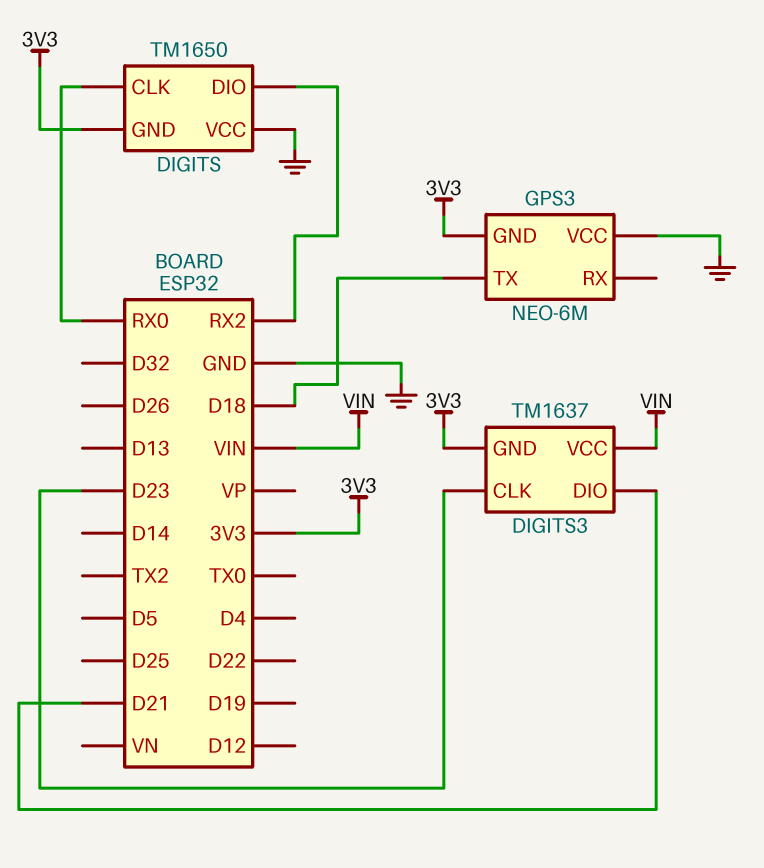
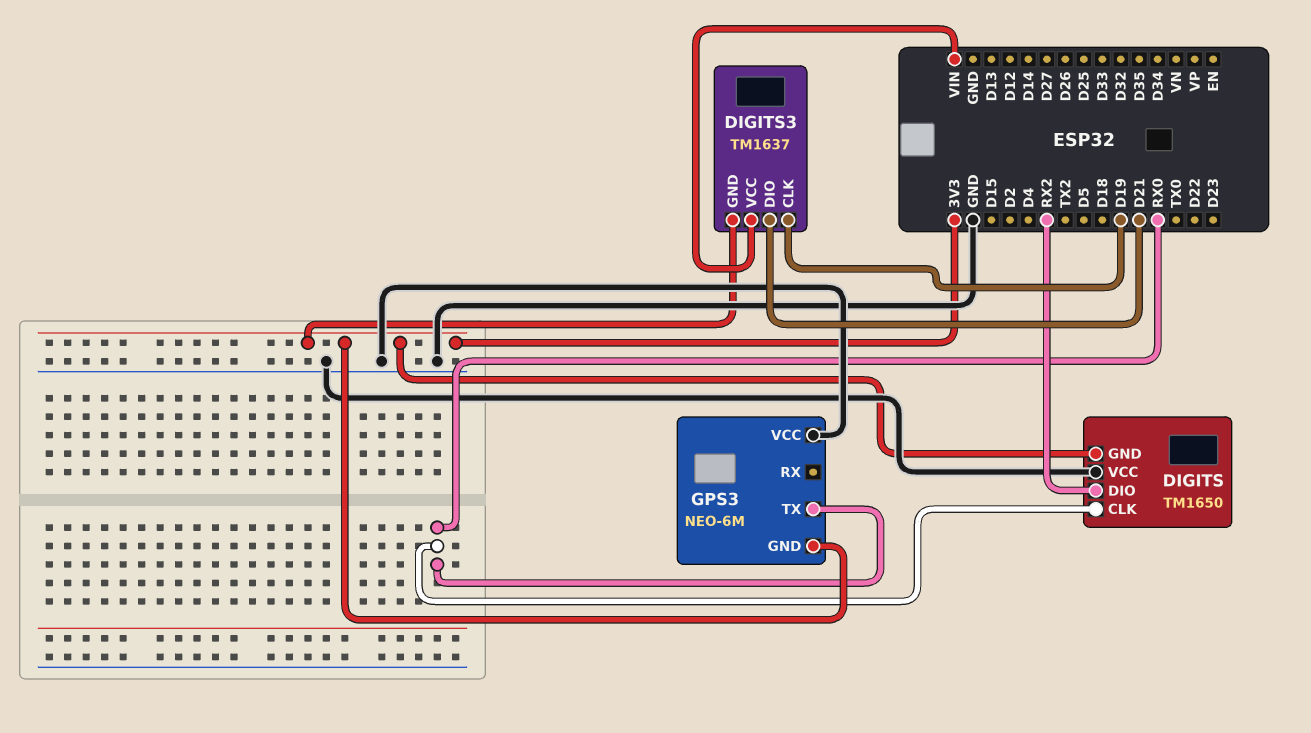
DIGITS3 pin CLK: D23 -> D19
GPS3 pin TX: D18 -> RX0

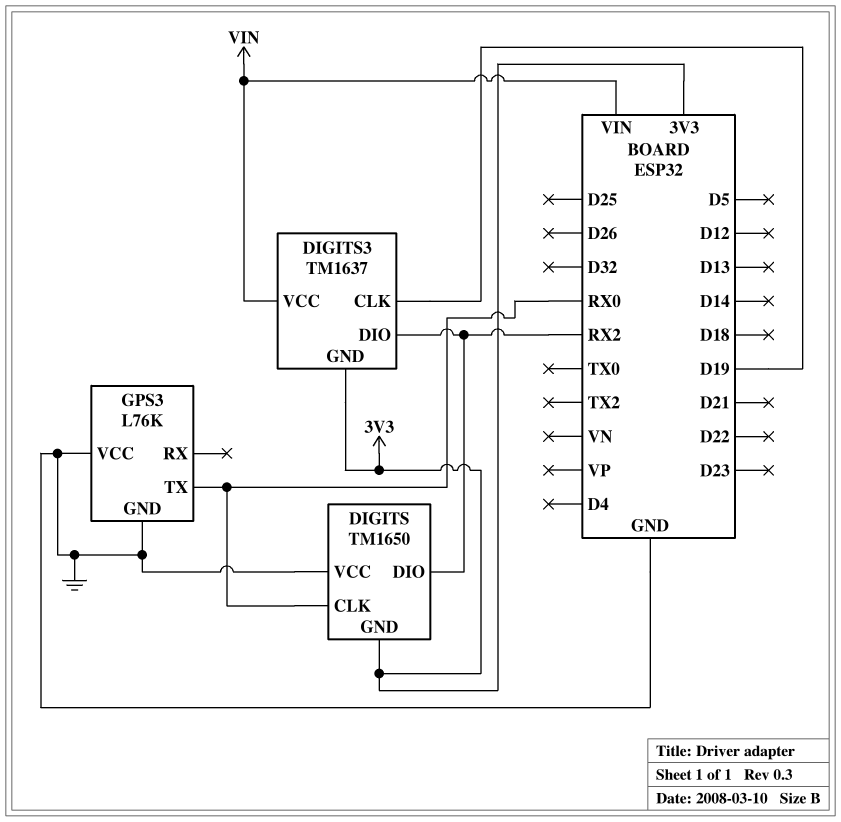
DIGITS3 pin DIO: D21 -> RX2
GPS3: NEO-6M -> L76K
GPS3 pin GND: 3V3 -> GND

